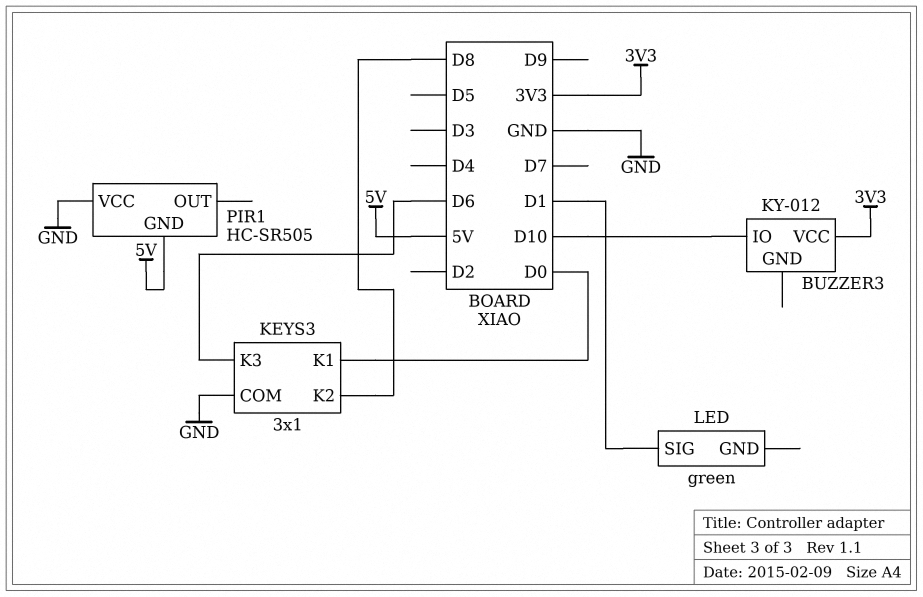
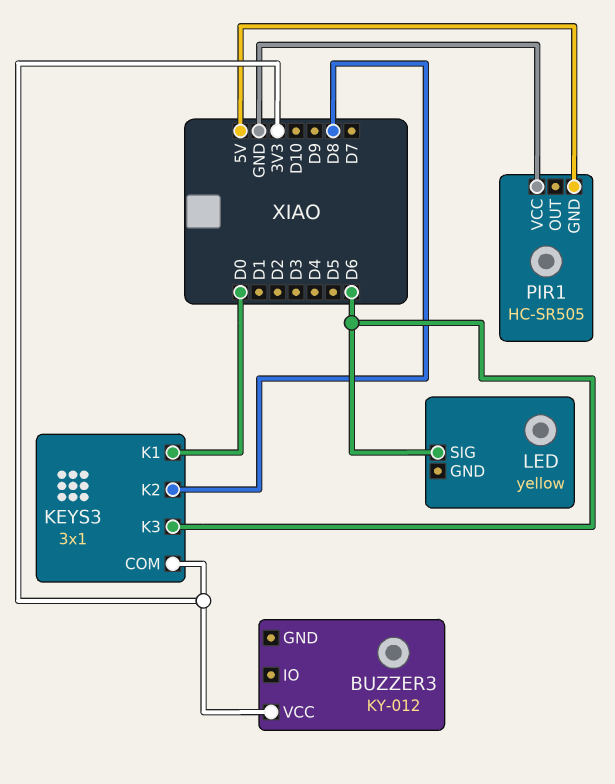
BUZZER3 pin IO: D10 -> none
KEYS3 pin COM: GND -> 3V3
LED: green -> yellow
LED pin SIG: D1 -> D6

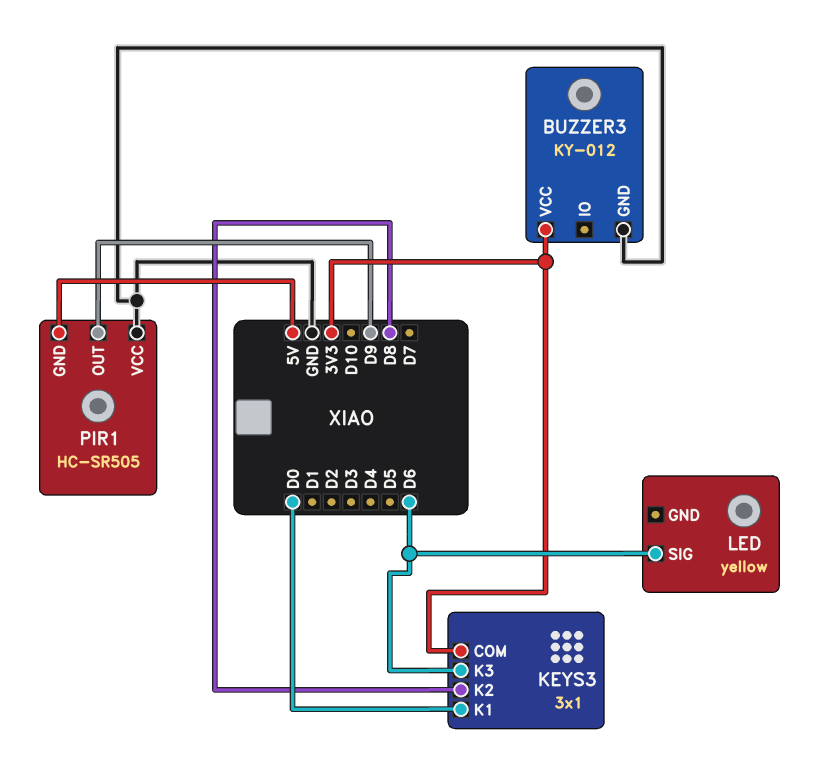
BUZZER3 pin GND: none -> GND
PIR1 pin OUT: none -> D9

